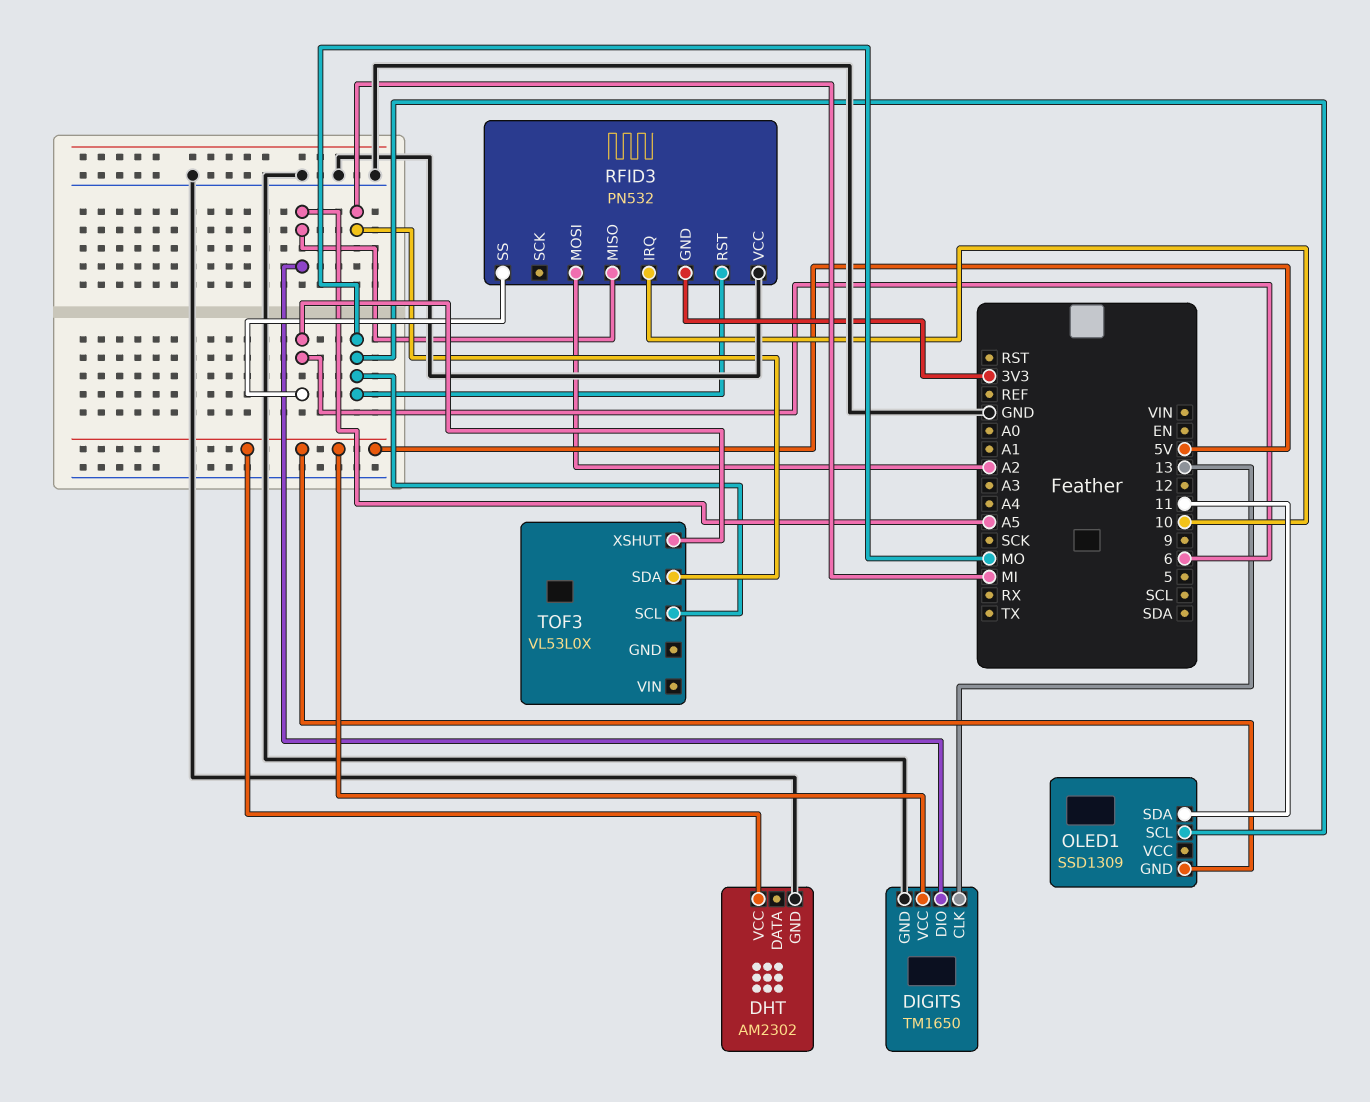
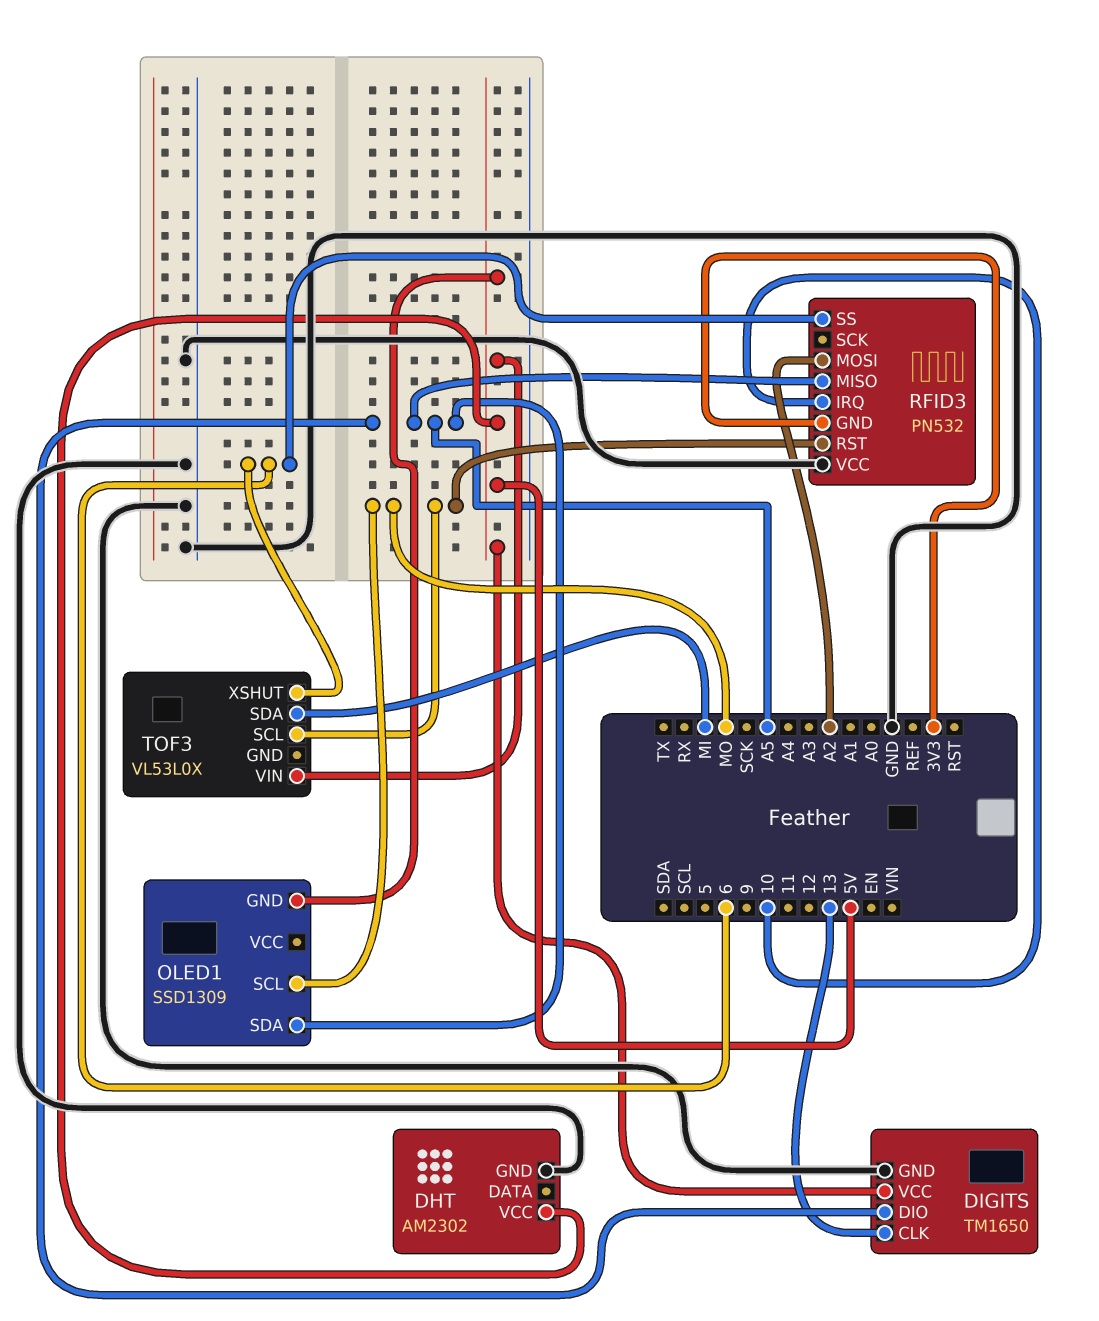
OLED1 pin SDA: 11 -> A5
TOF3 pin VIN: none -> 5V

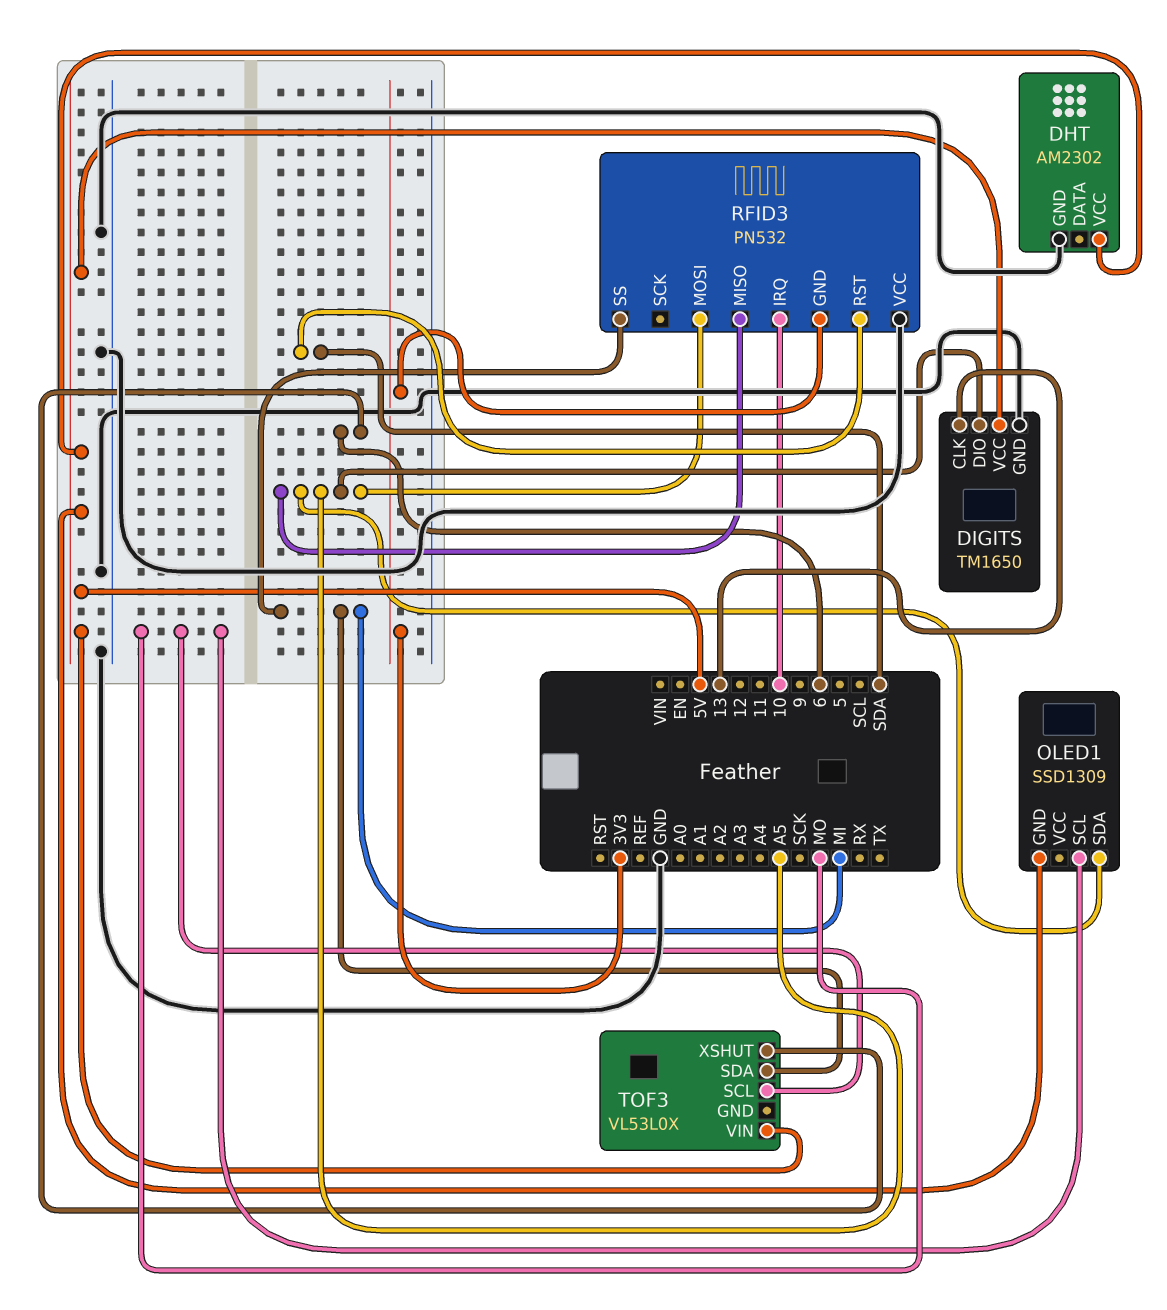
RFID3 pin MOSI: A2 -> A5
RFID3 pin RST: MO -> SDA
RFID3 pin SS: 6 -> MI

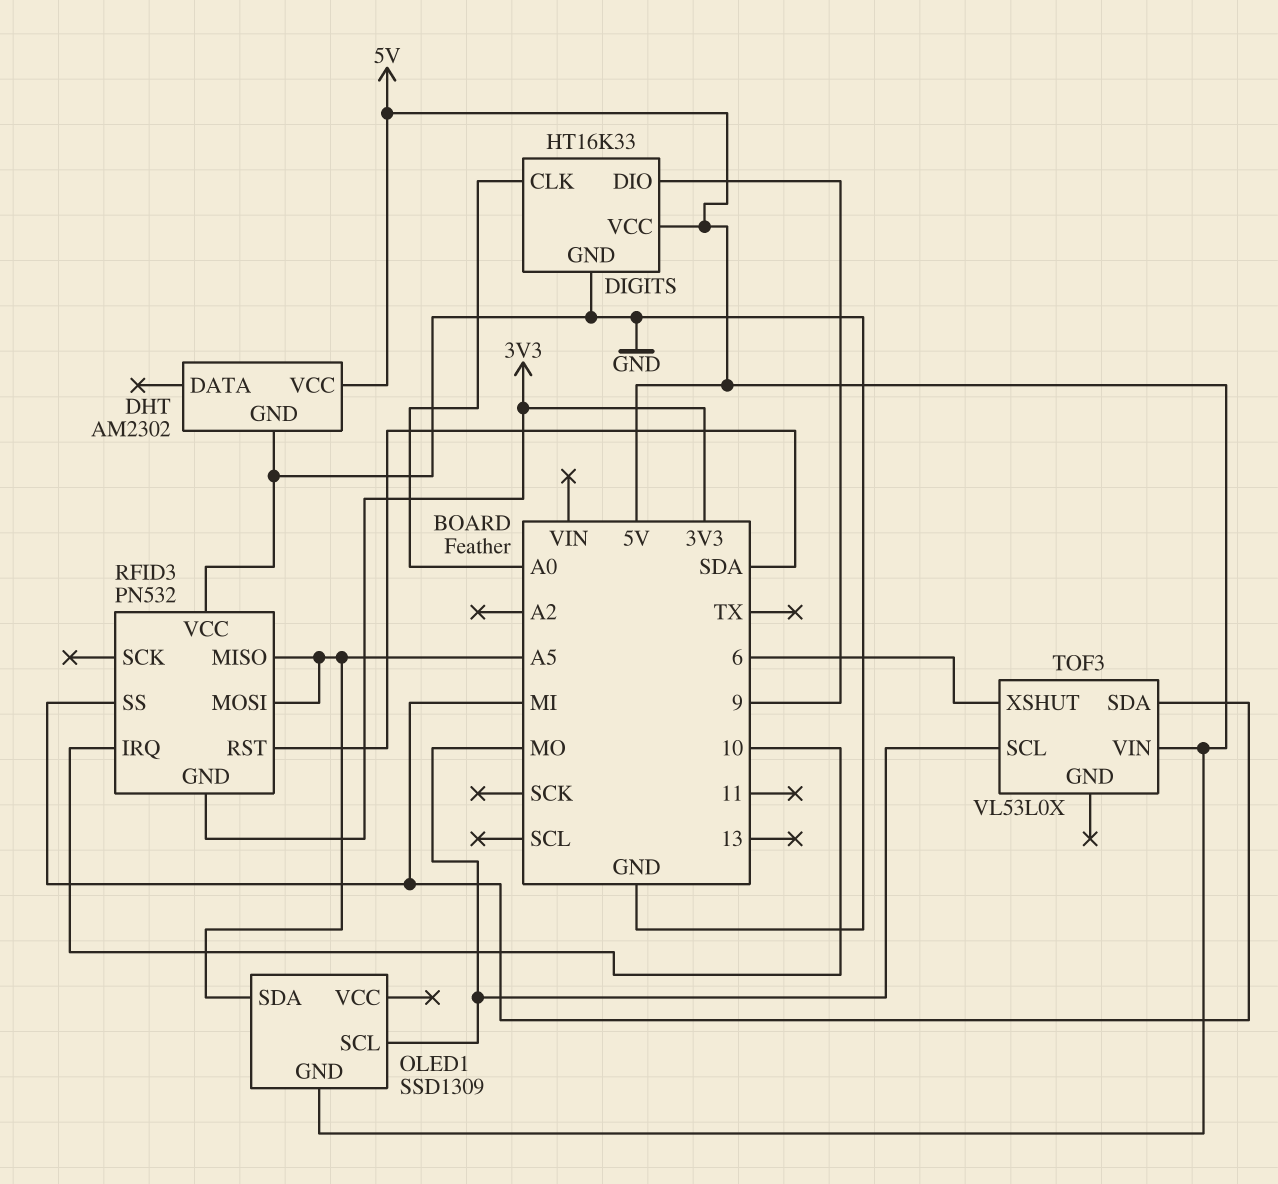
DIGITS: TM1650 -> HT16K33
DIGITS pin CLK: 13 -> A0
DIGITS pin DIO: A5 -> 9

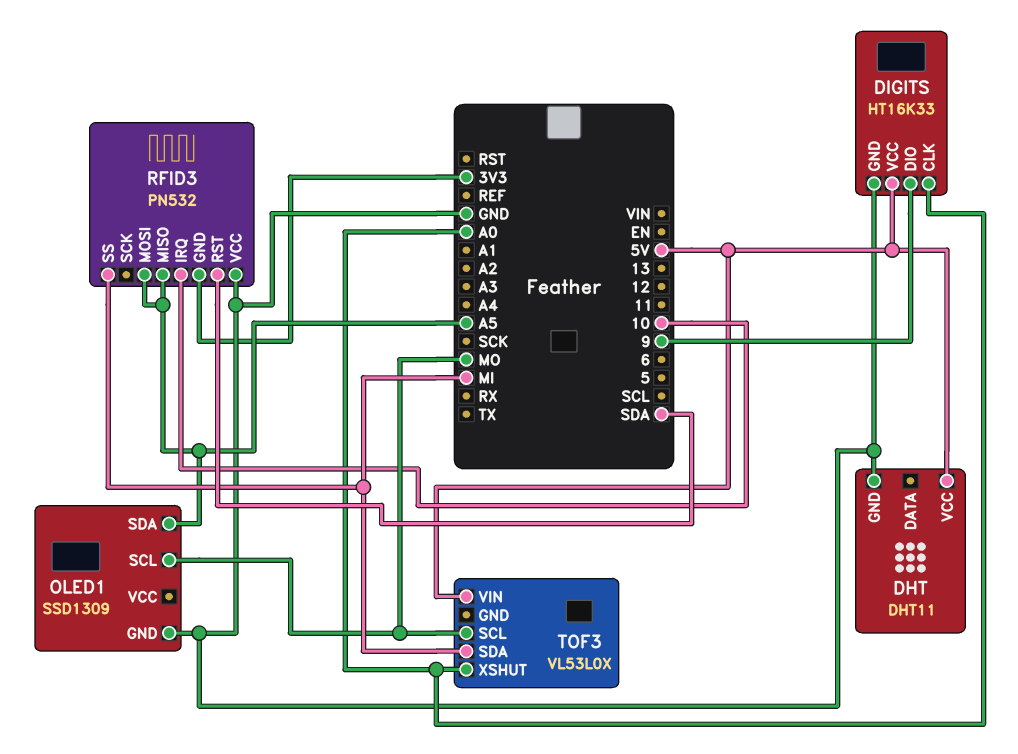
DHT: AM2302 -> DHT11
OLED1 pin GND: 5V -> GND
TOF3 pin XSHUT: 6 -> A0

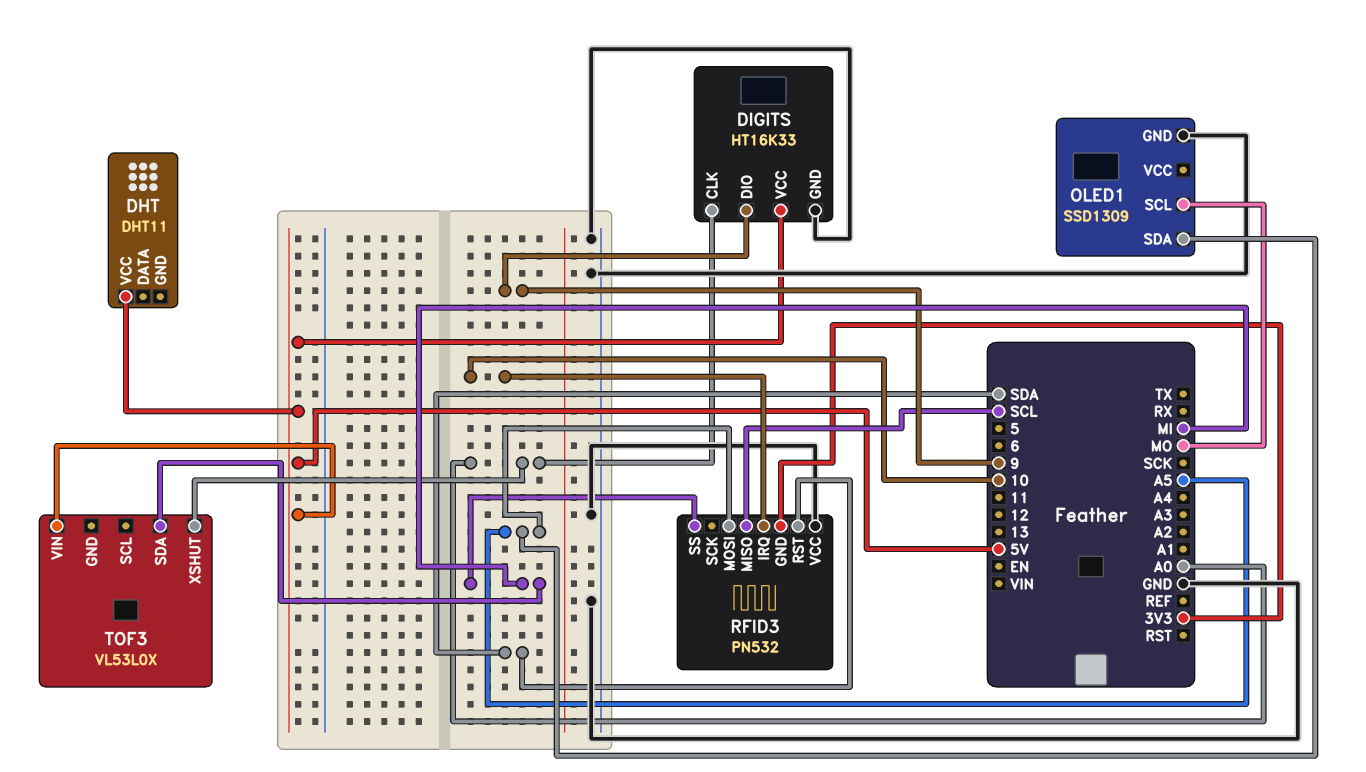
DHT pin GND: GND -> none
RFID3 pin MISO: A5 -> SCL
TOF3 pin SCL: MO -> none

